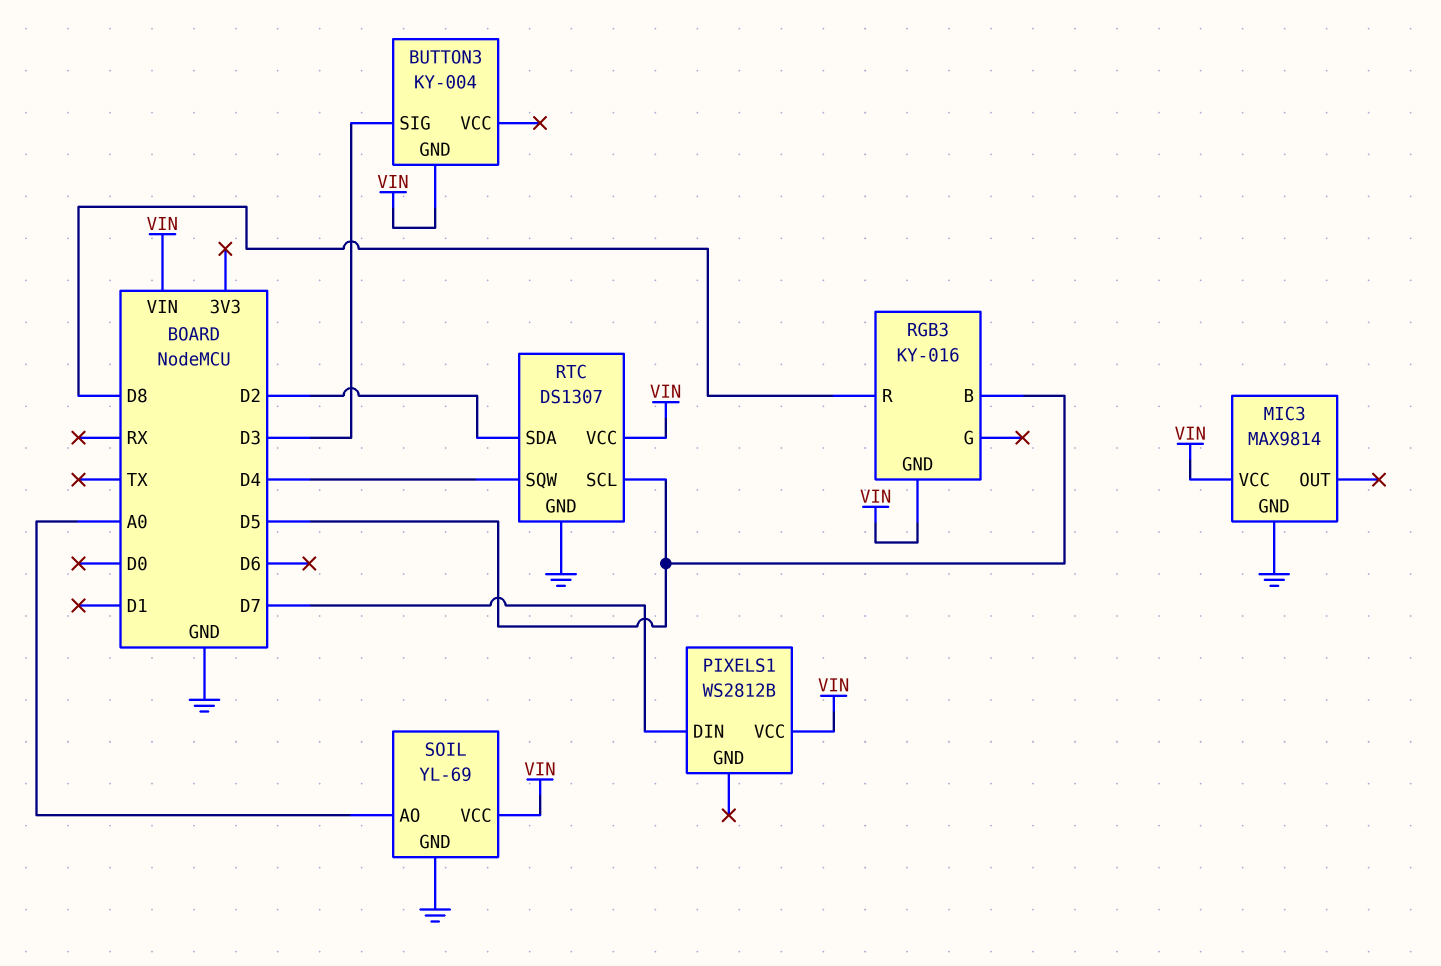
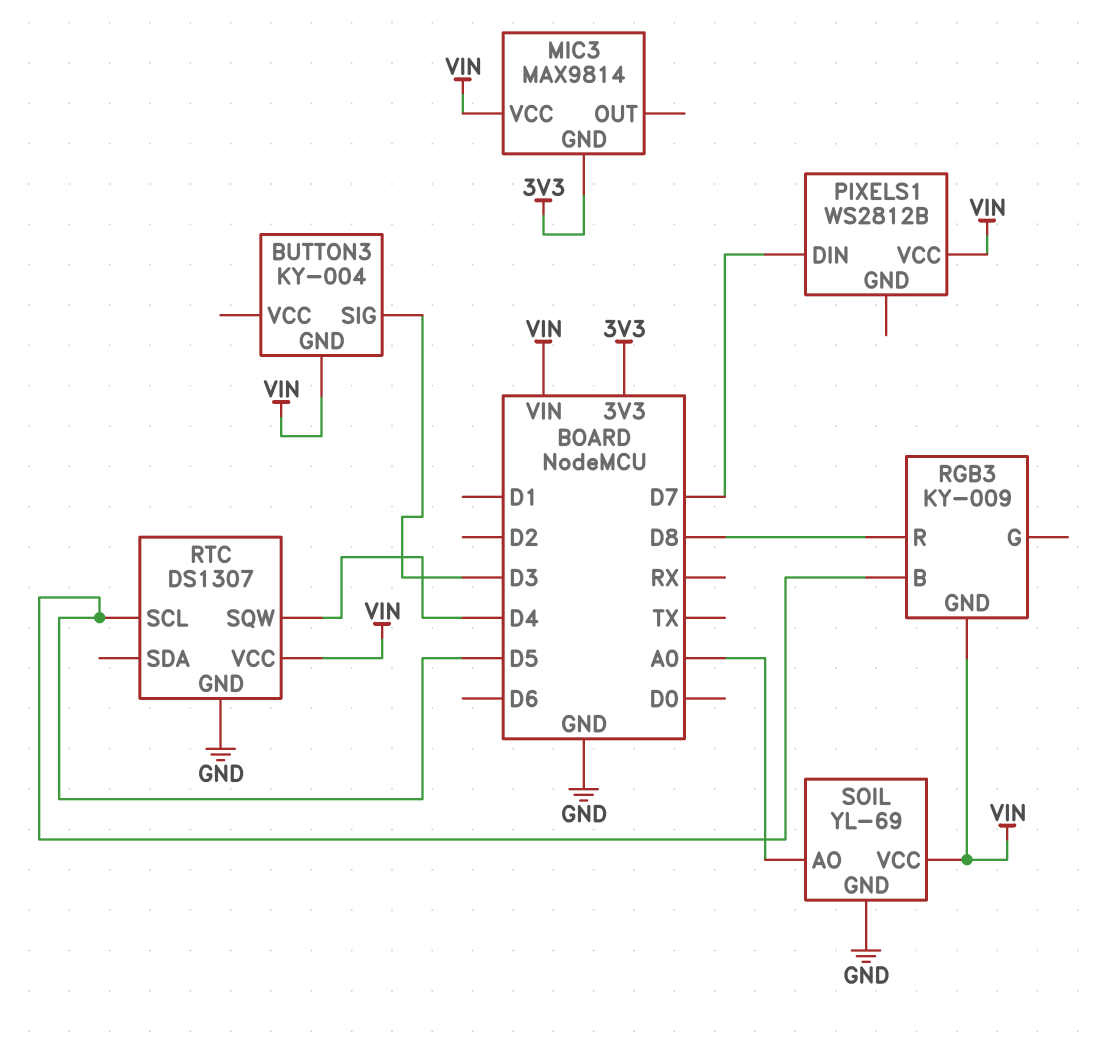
MIC3 pin GND: GND -> 3V3
RGB3: KY-016 -> KY-009
RTC pin SDA: D2 -> none

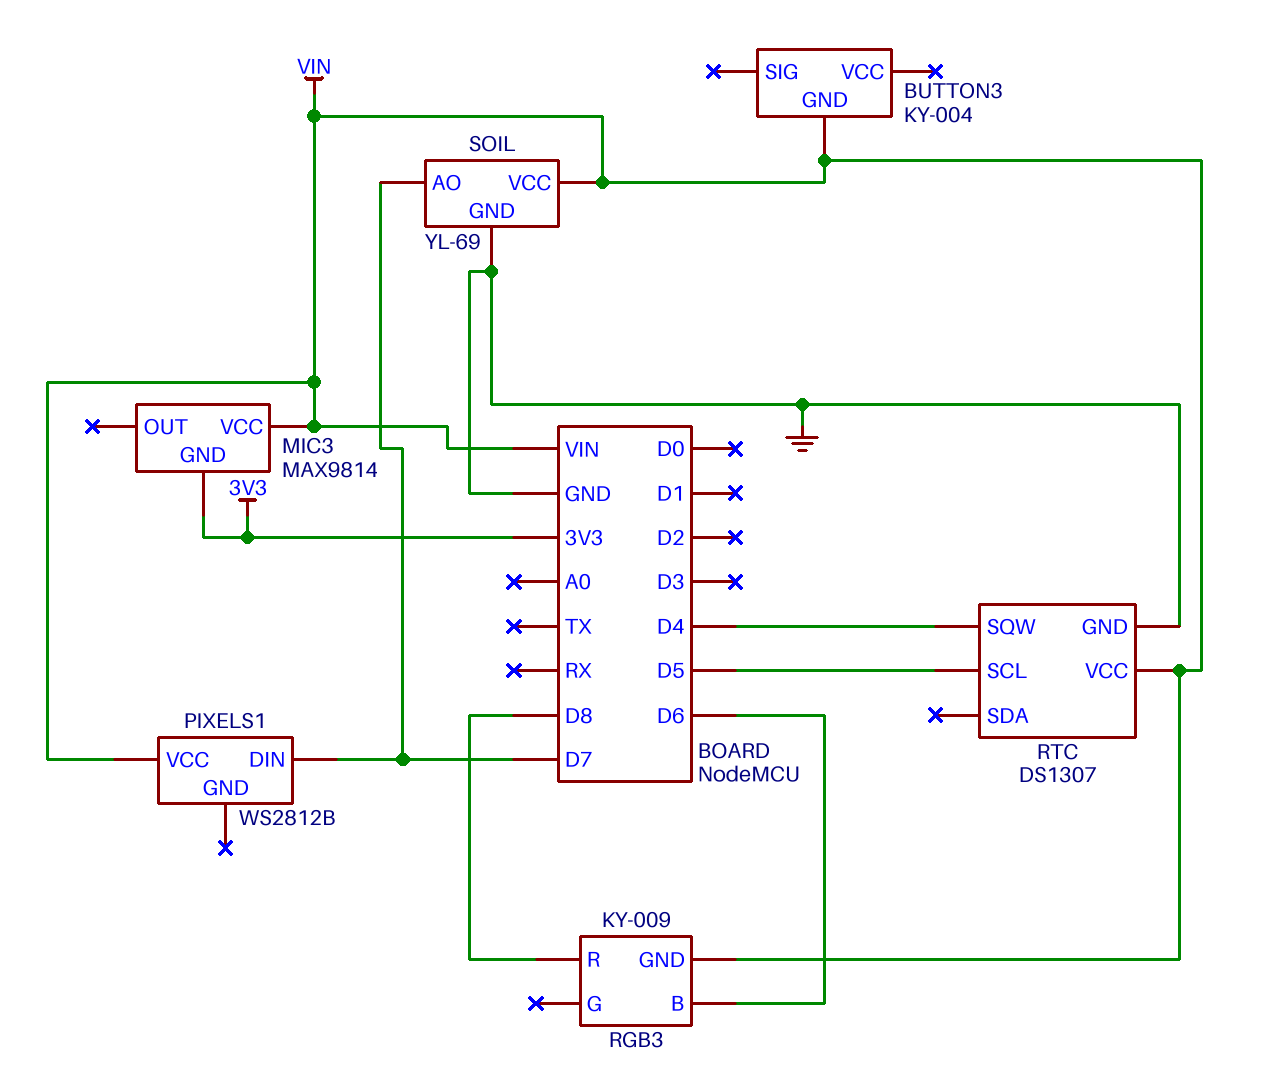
BUTTON3 pin SIG: D3 -> none
RGB3 pin B: D5 -> D6
SOIL pin AO: A0 -> D7

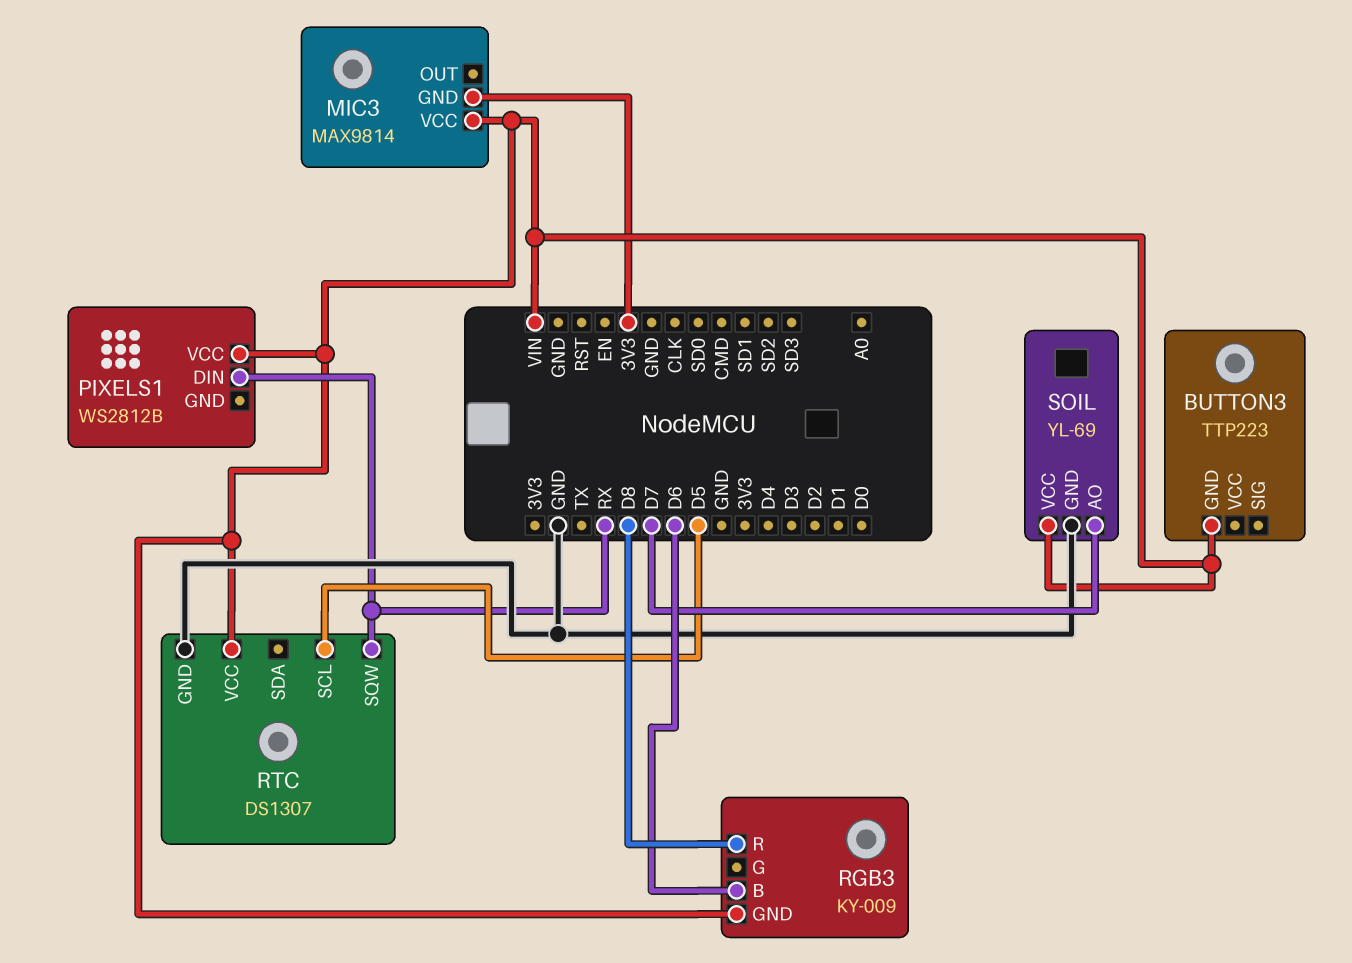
BUTTON3: KY-004 -> TTP223
PIXELS1 pin DIN: D7 -> RX
RTC pin SQW: D4 -> RX

